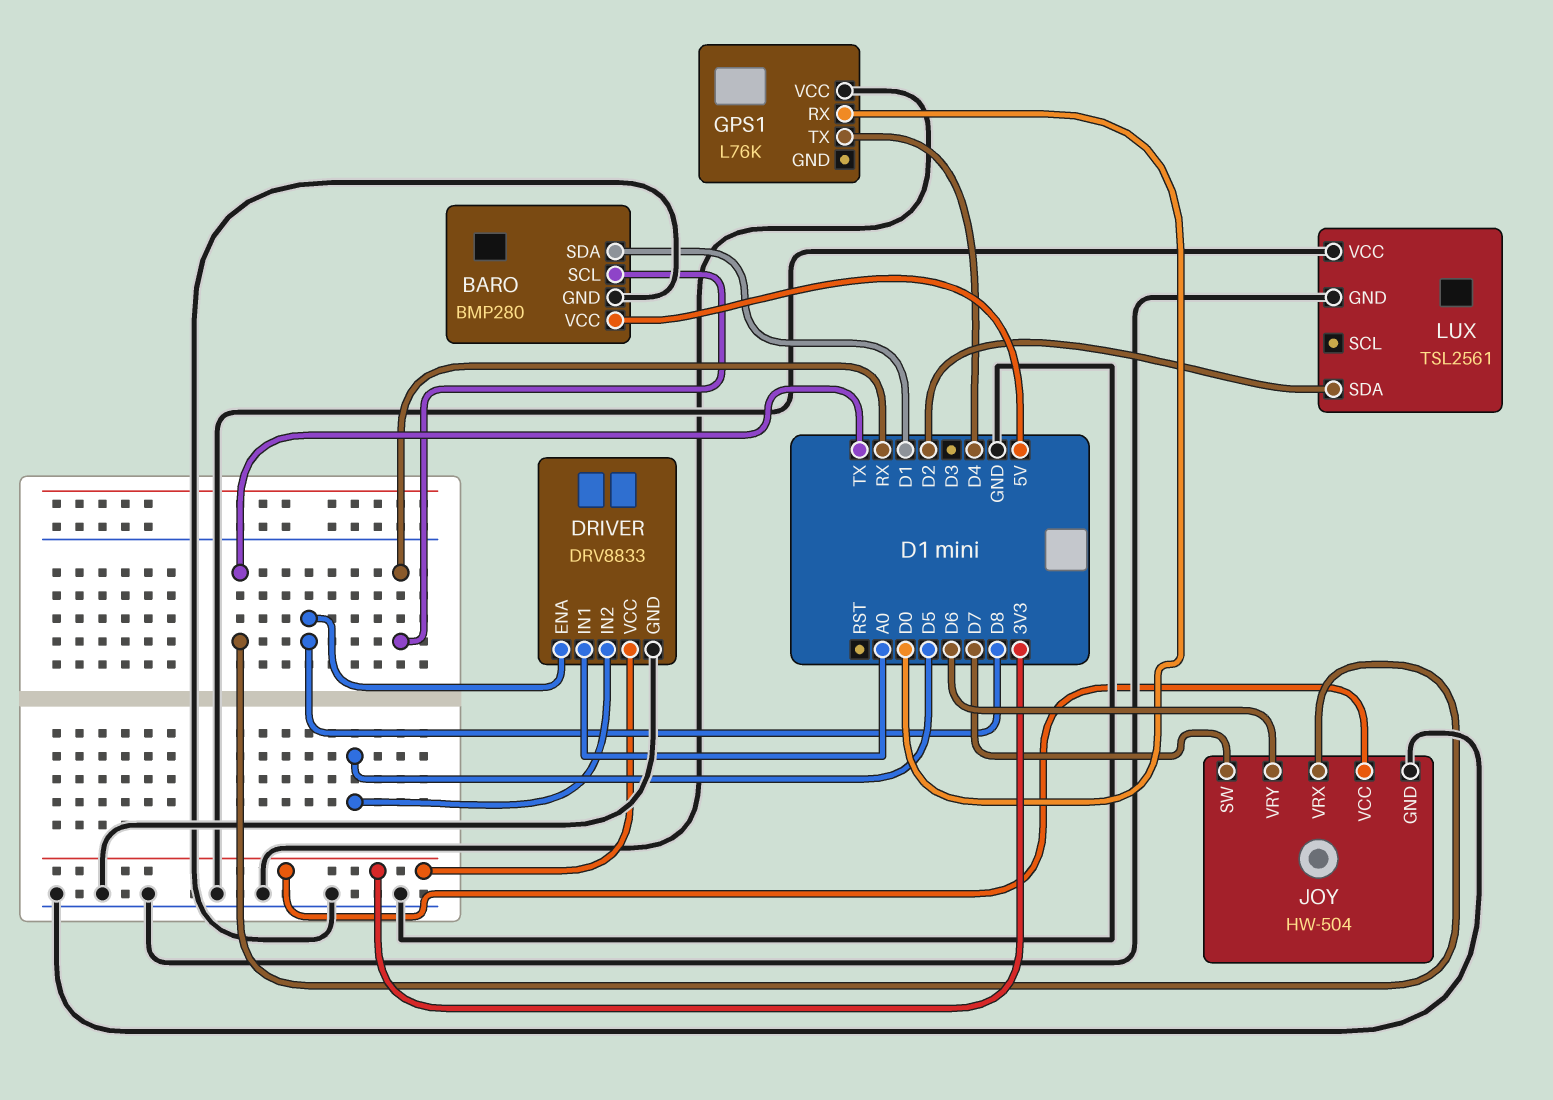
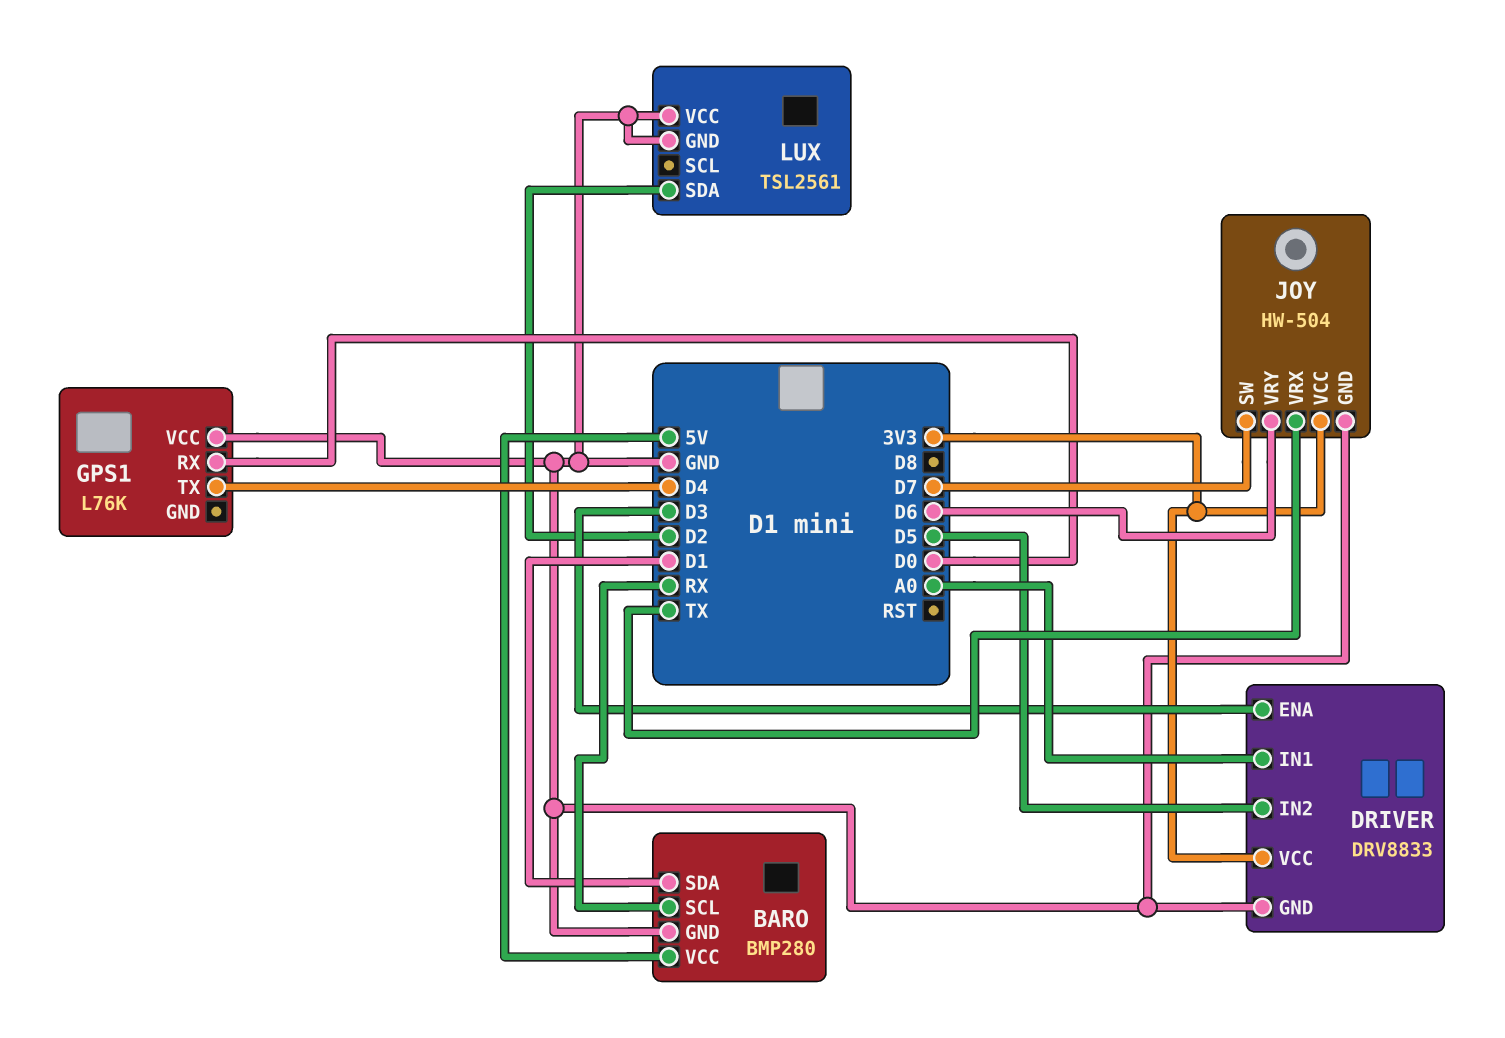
DRIVER pin ENA: D8 -> D3

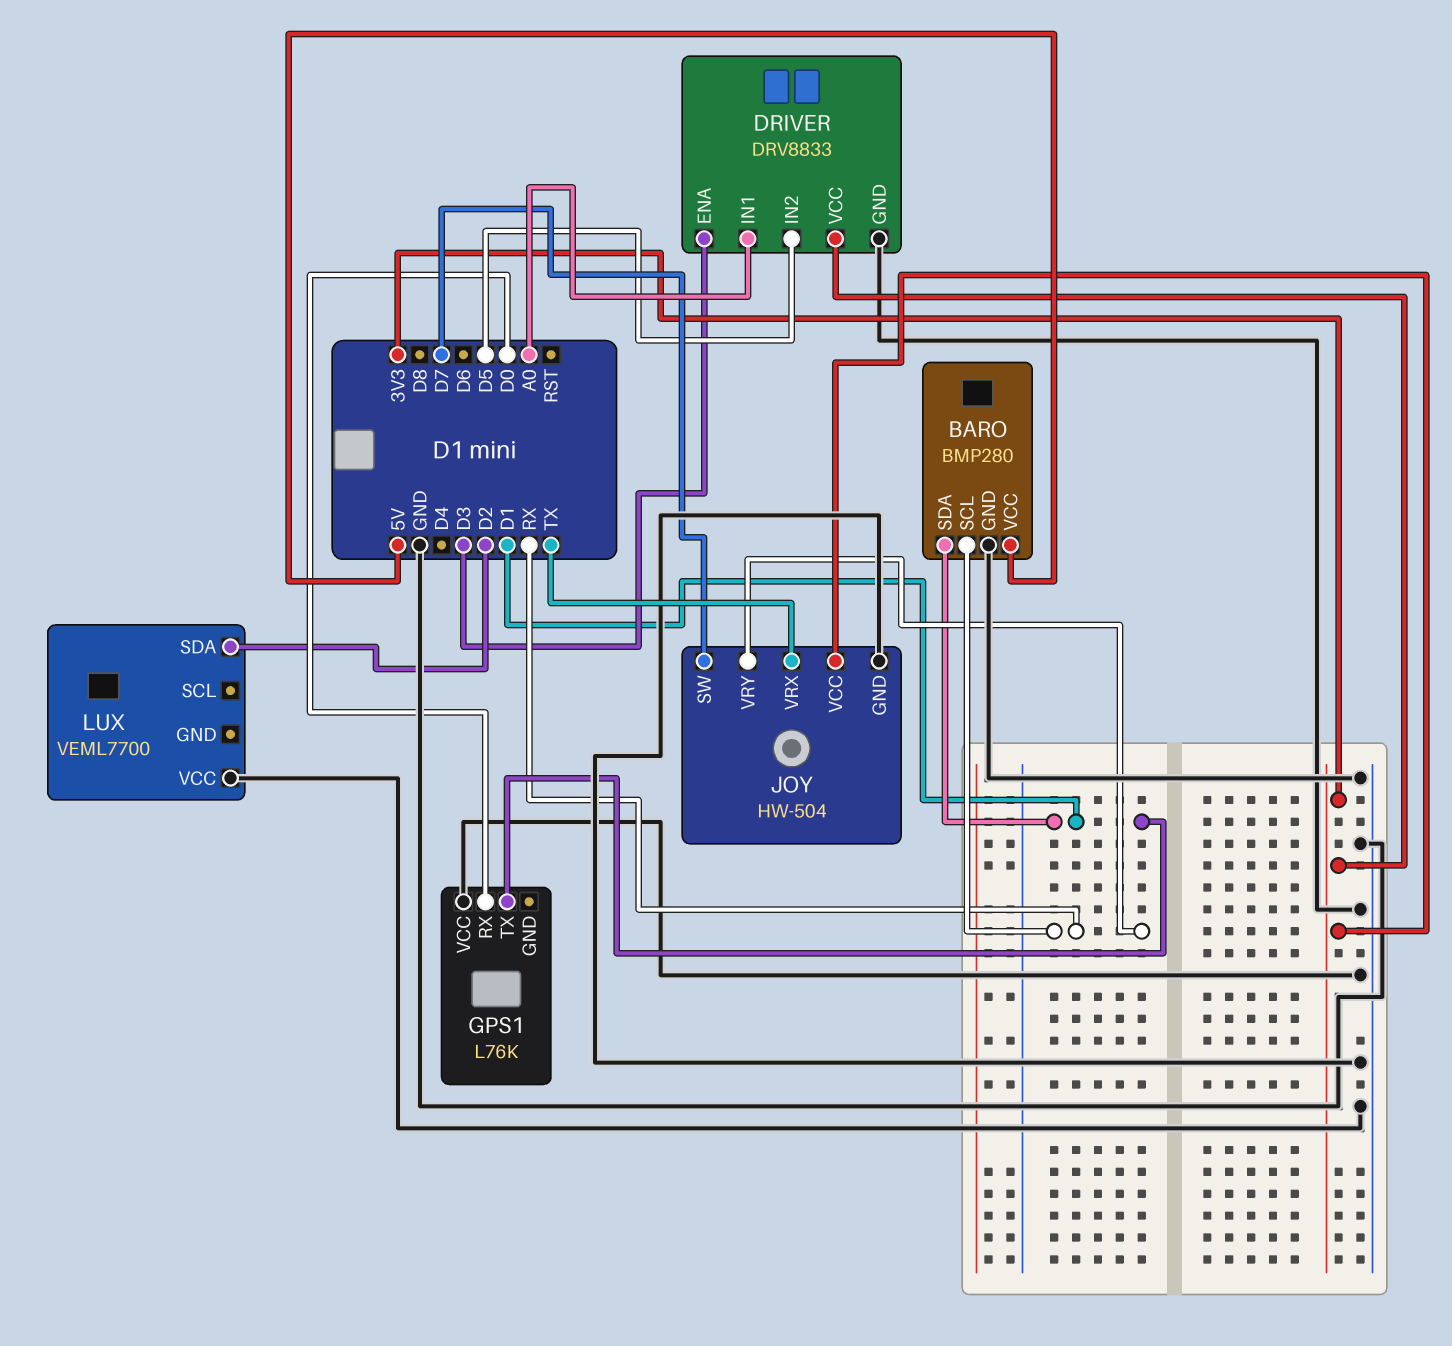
GPS1 pin TX: D4 -> D1
JOY pin VRY: D6 -> RX
LUX: TSL2561 -> VEML7700
LUX pin GND: GND -> none

